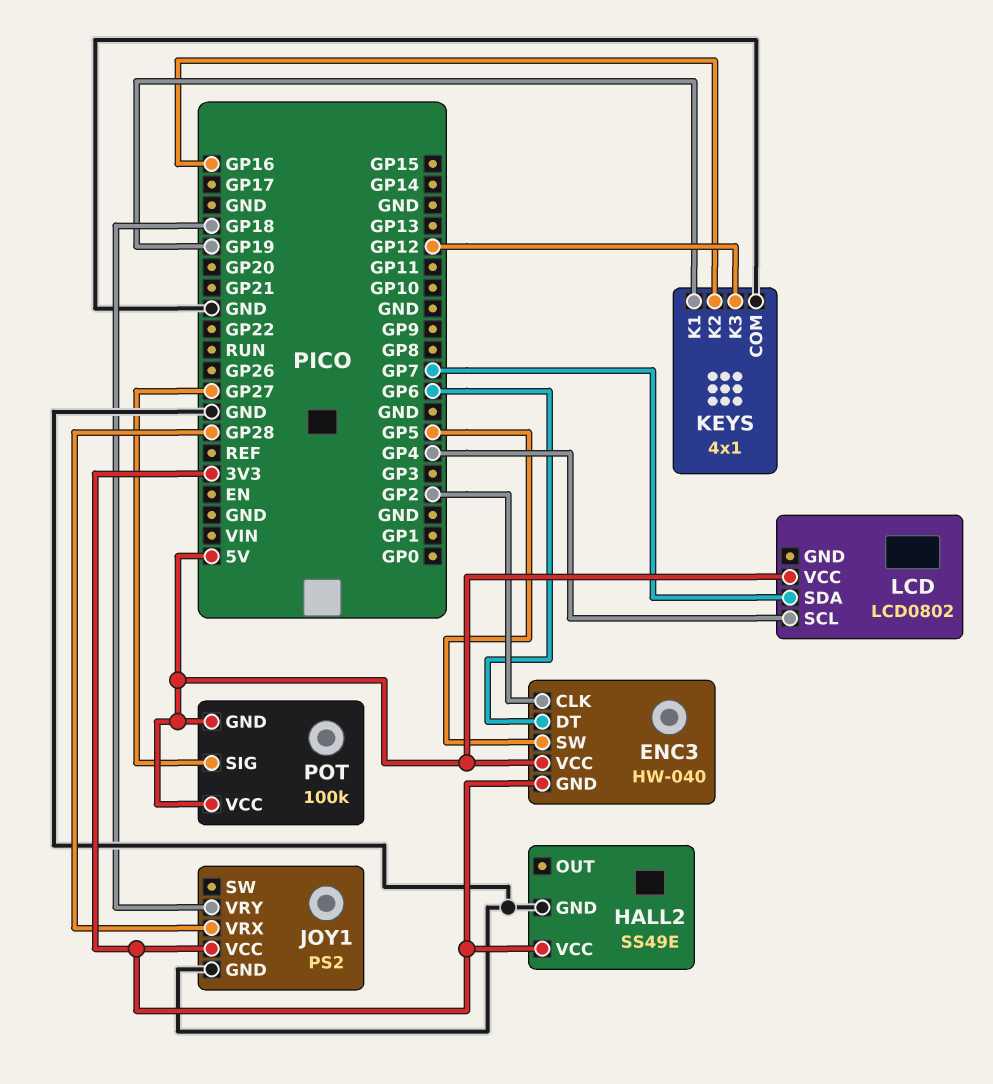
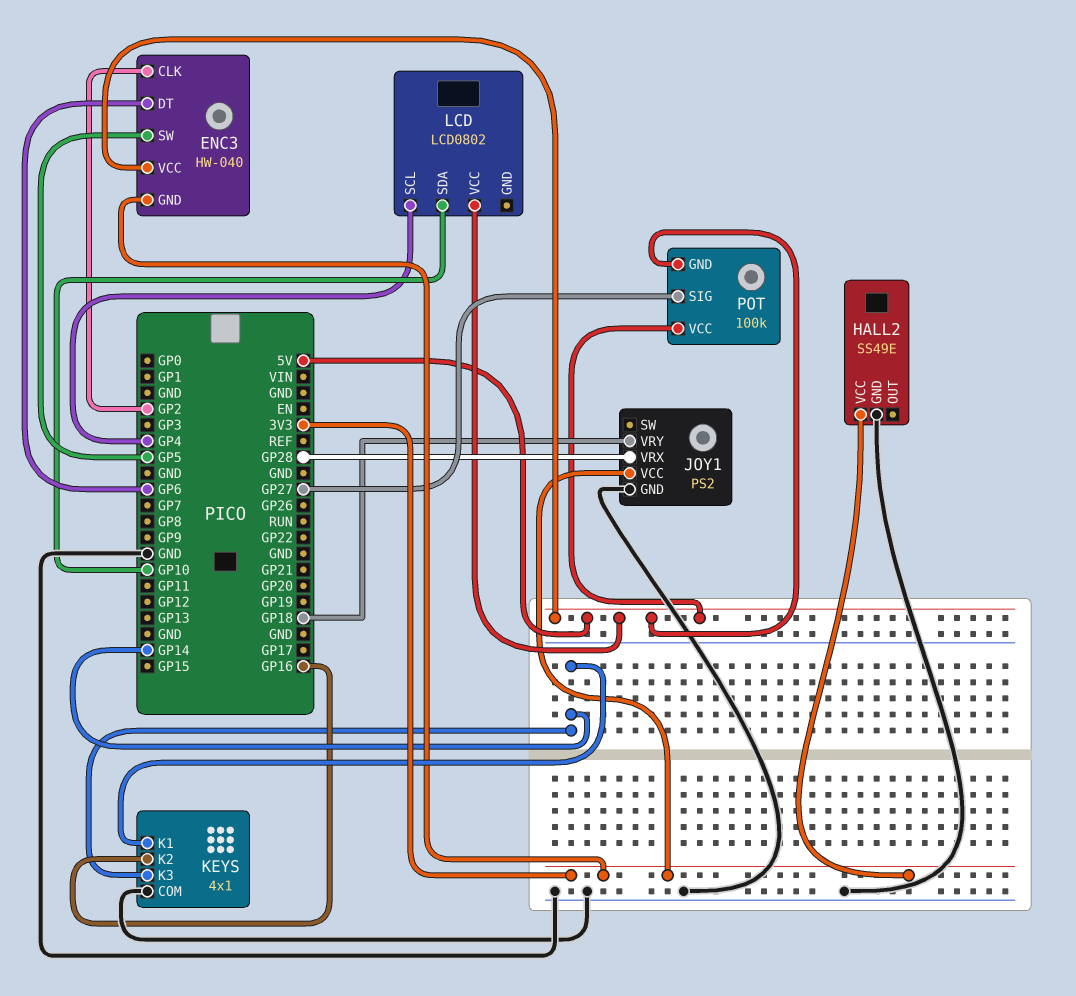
KEYS pin K1: GP19 -> GP14
KEYS pin K3: GP12 -> GP14
LCD pin SDA: GP7 -> GP10

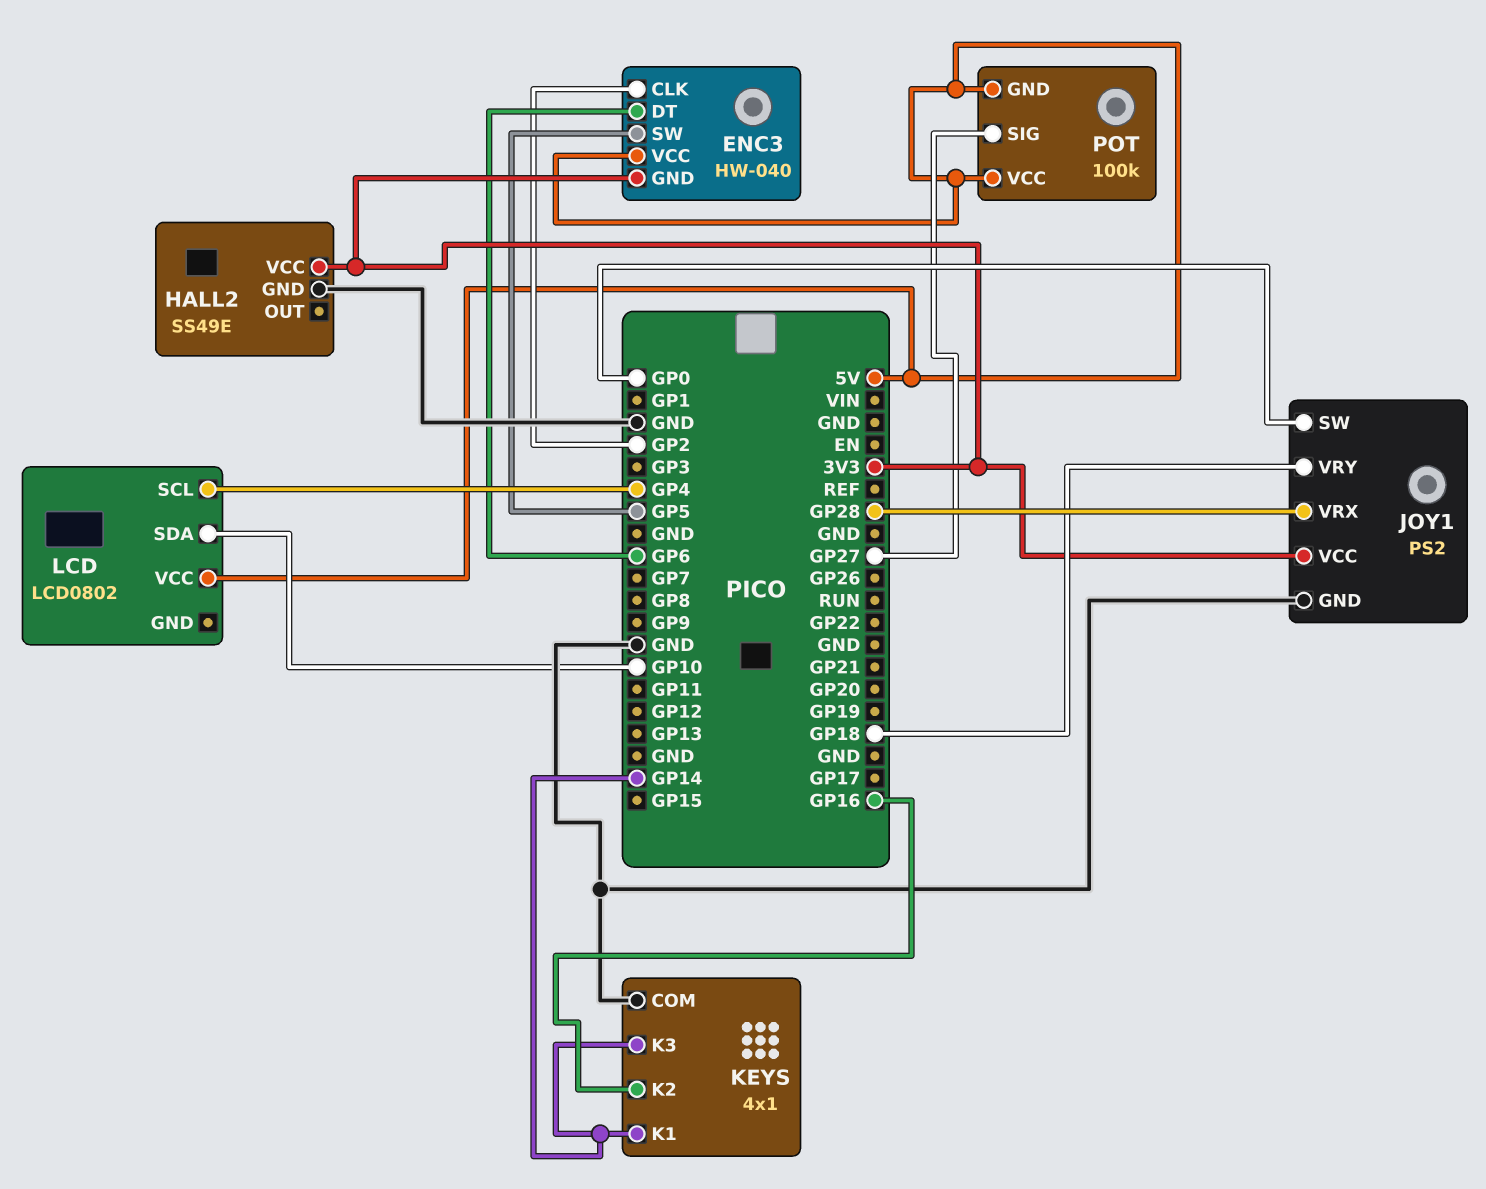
JOY1 pin SW: none -> GP0

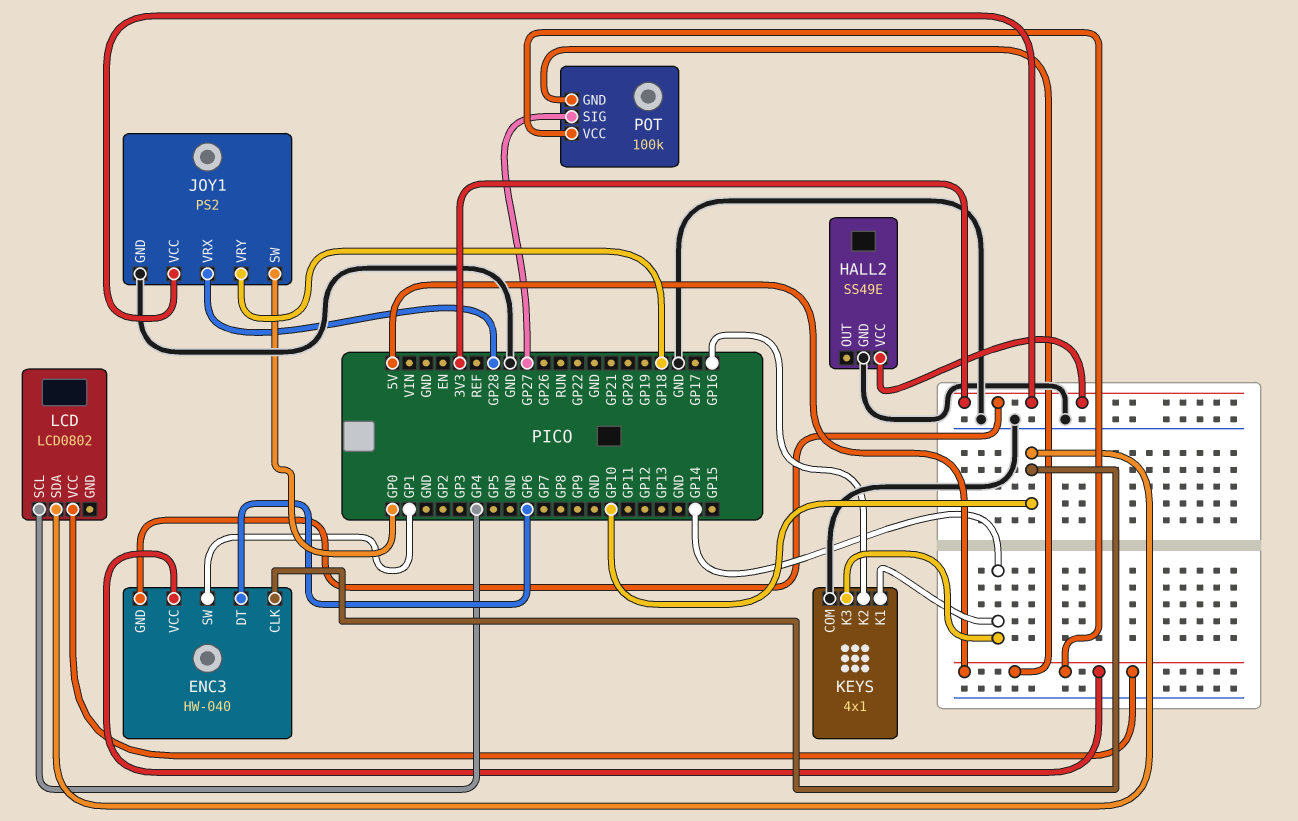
ENC3 pin CLK: GP2 -> GP10
ENC3 pin SW: GP5 -> GP1

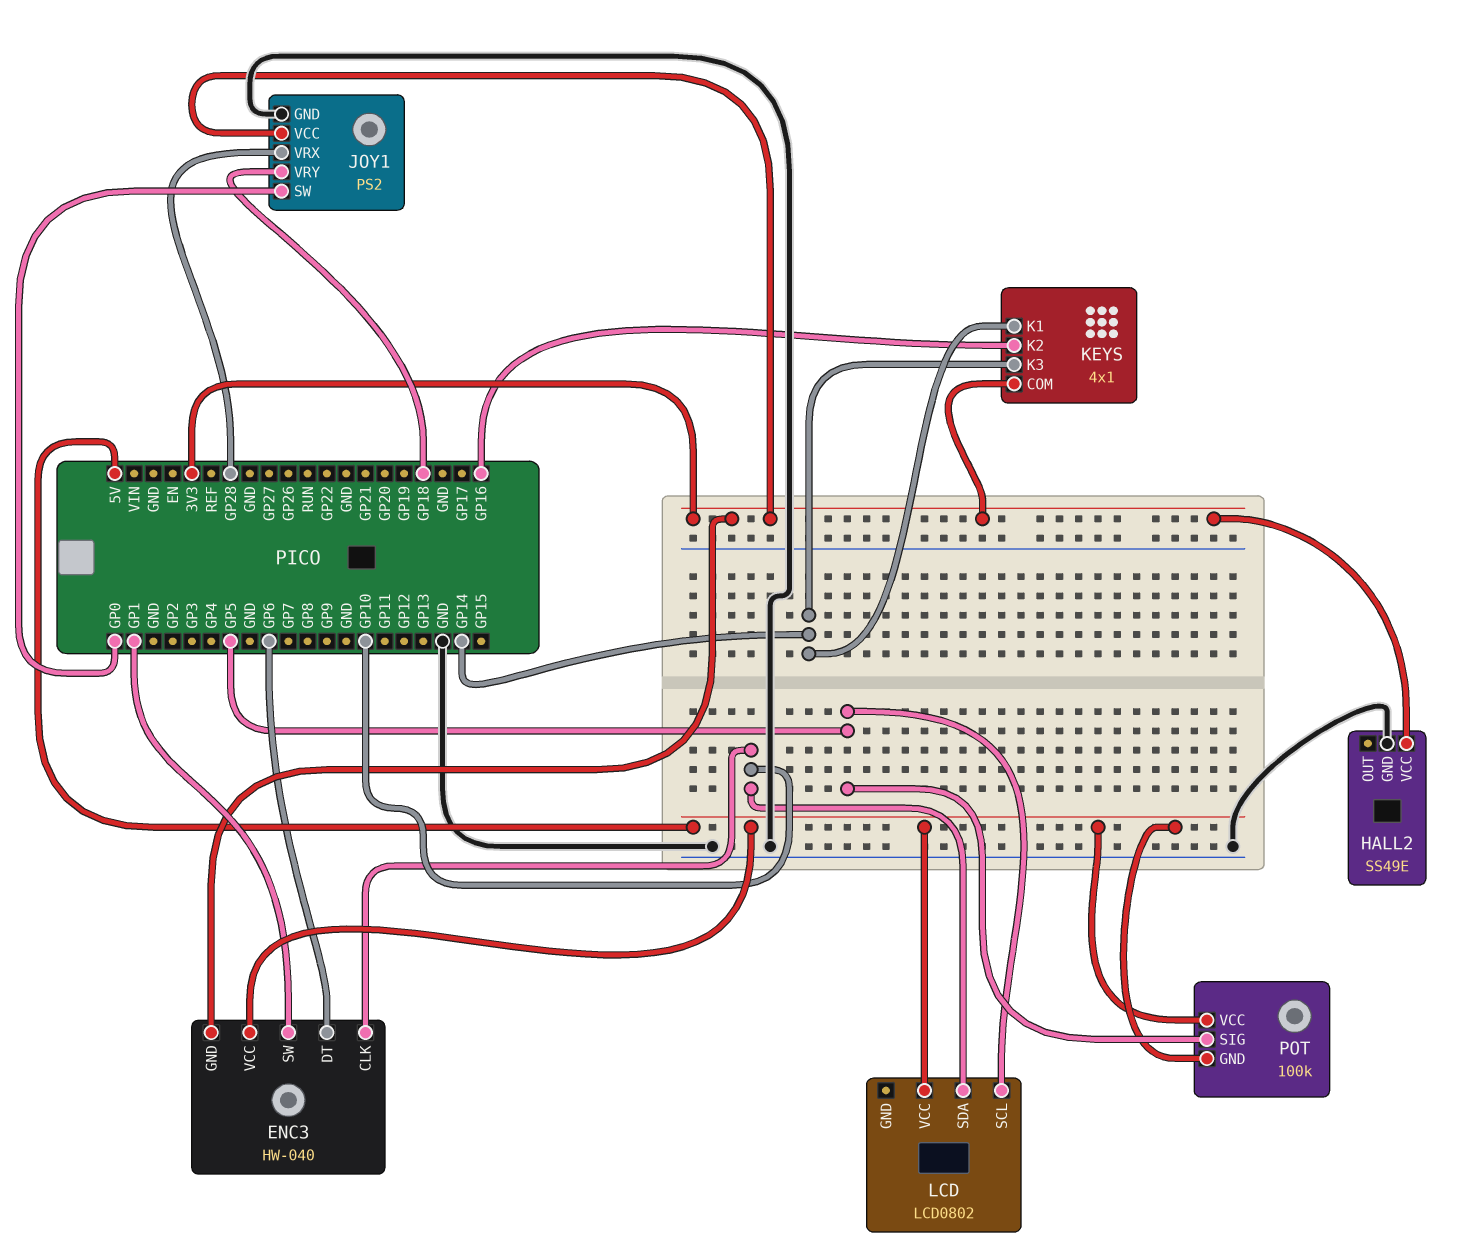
KEYS pin COM: GND -> 3V3
LCD pin SCL: GP4 -> GP5
POT pin SIG: GP27 -> GP5

